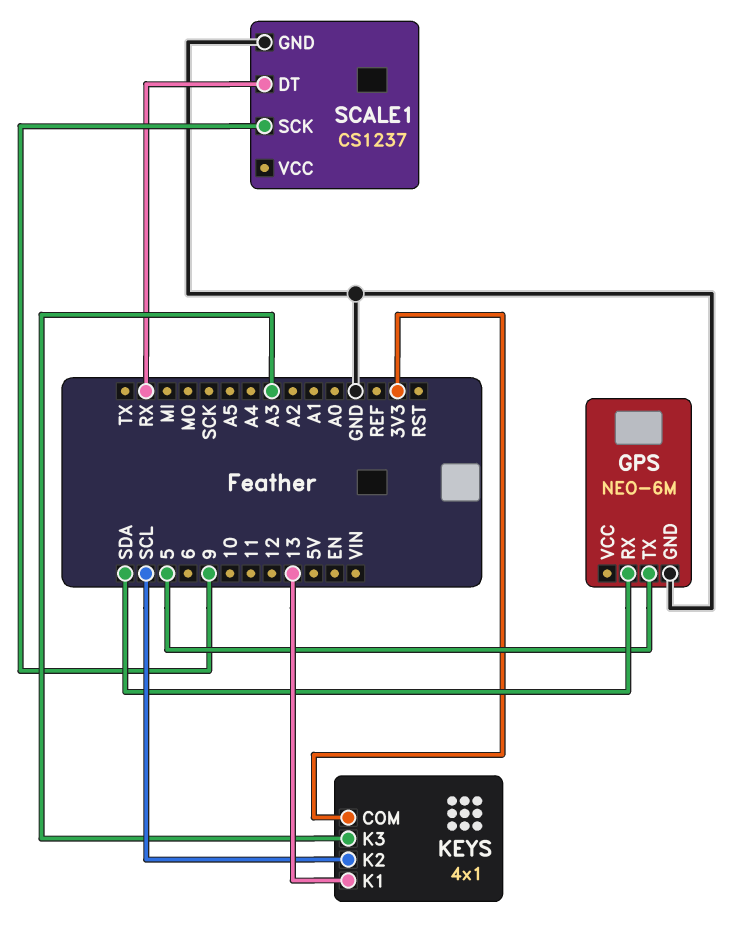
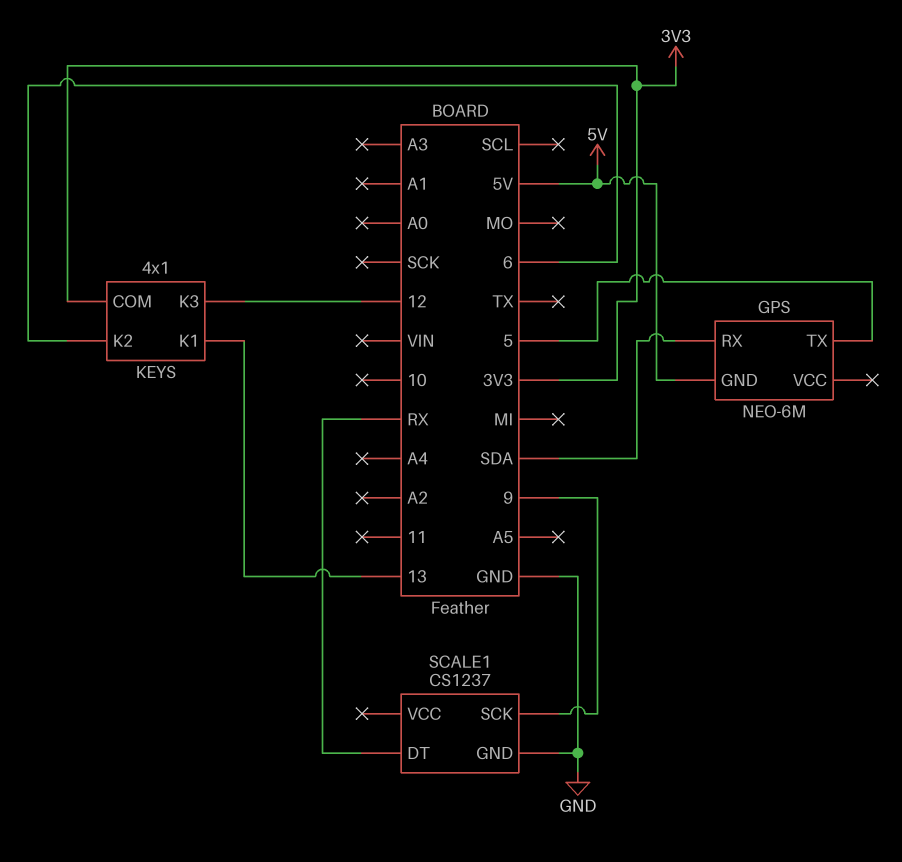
GPS pin GND: GND -> 5V
KEYS pin K2: SCL -> 6
KEYS pin K3: A3 -> 12

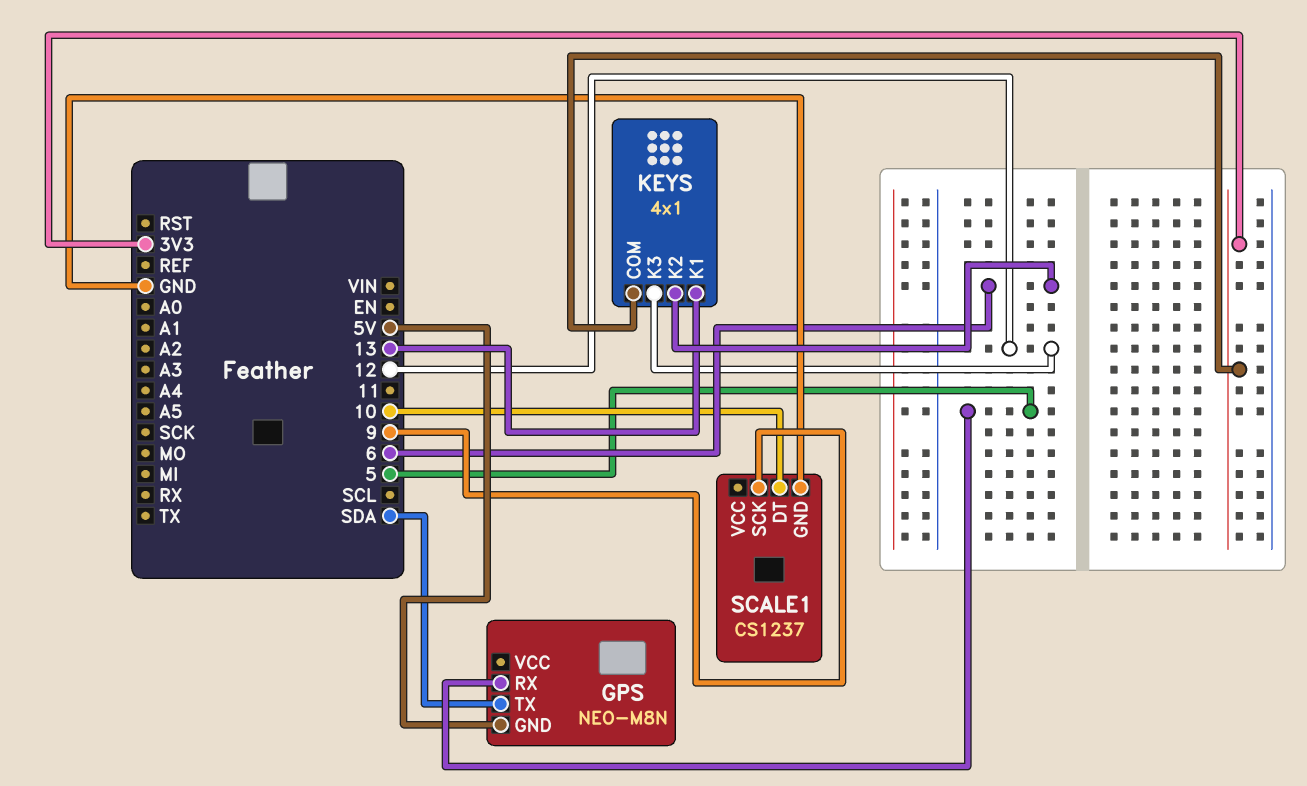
GPS: NEO-6M -> NEO-M8N
GPS pin RX: SDA -> 5
GPS pin TX: 5 -> SDA
SCALE1 pin DT: RX -> 10

